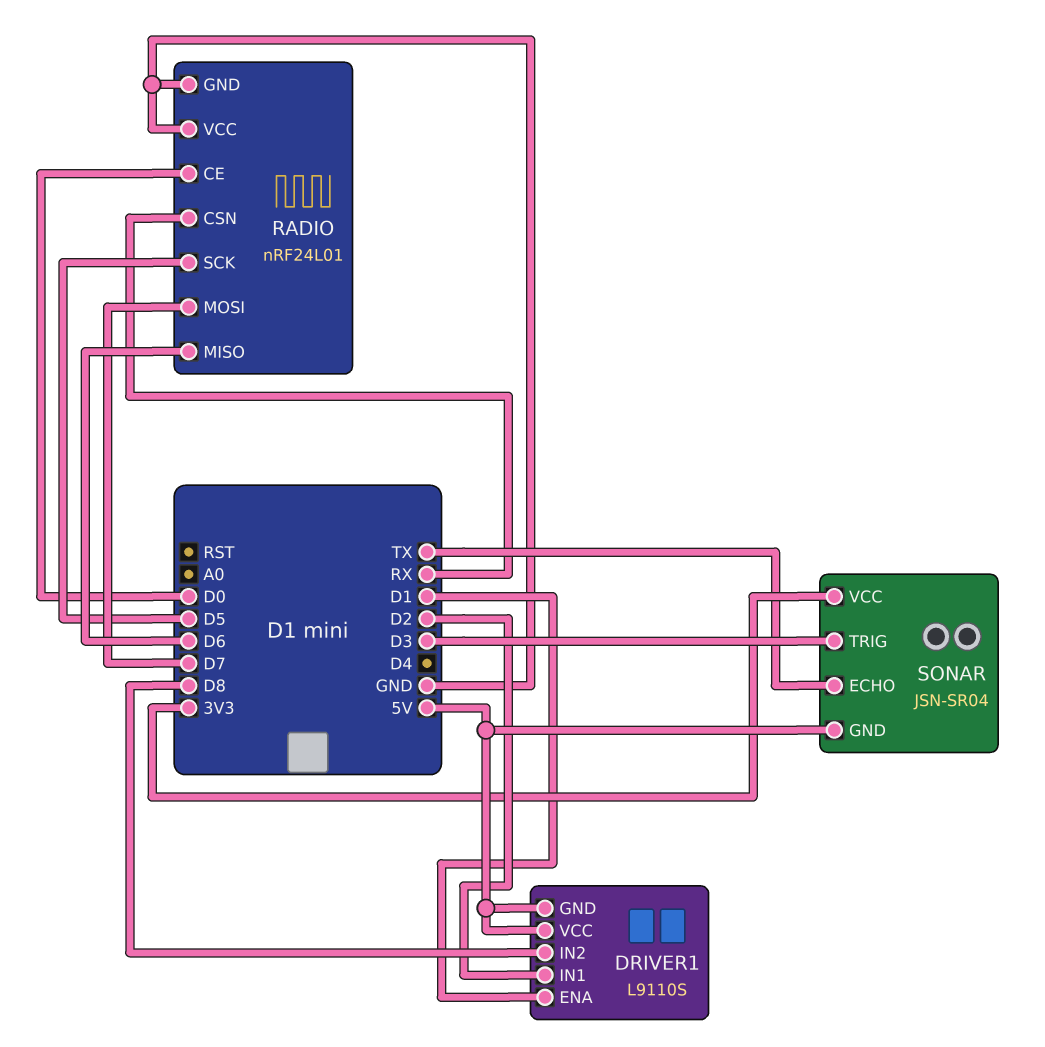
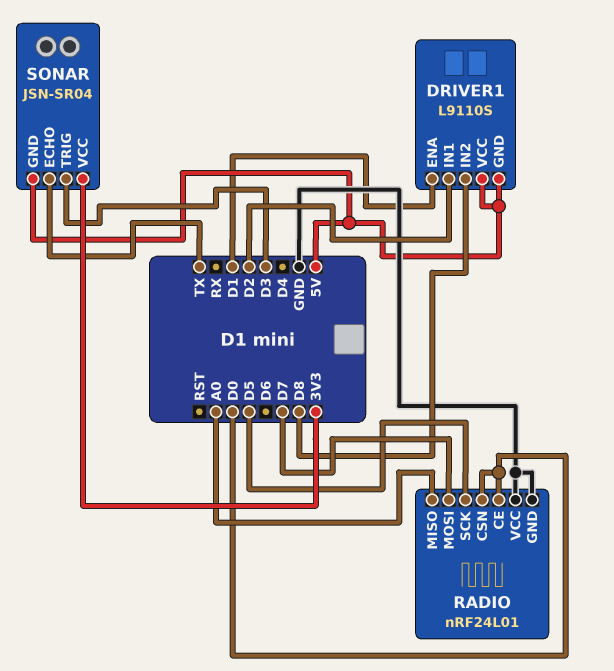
RADIO pin CSN: RX -> D0
RADIO pin MISO: D6 -> A0

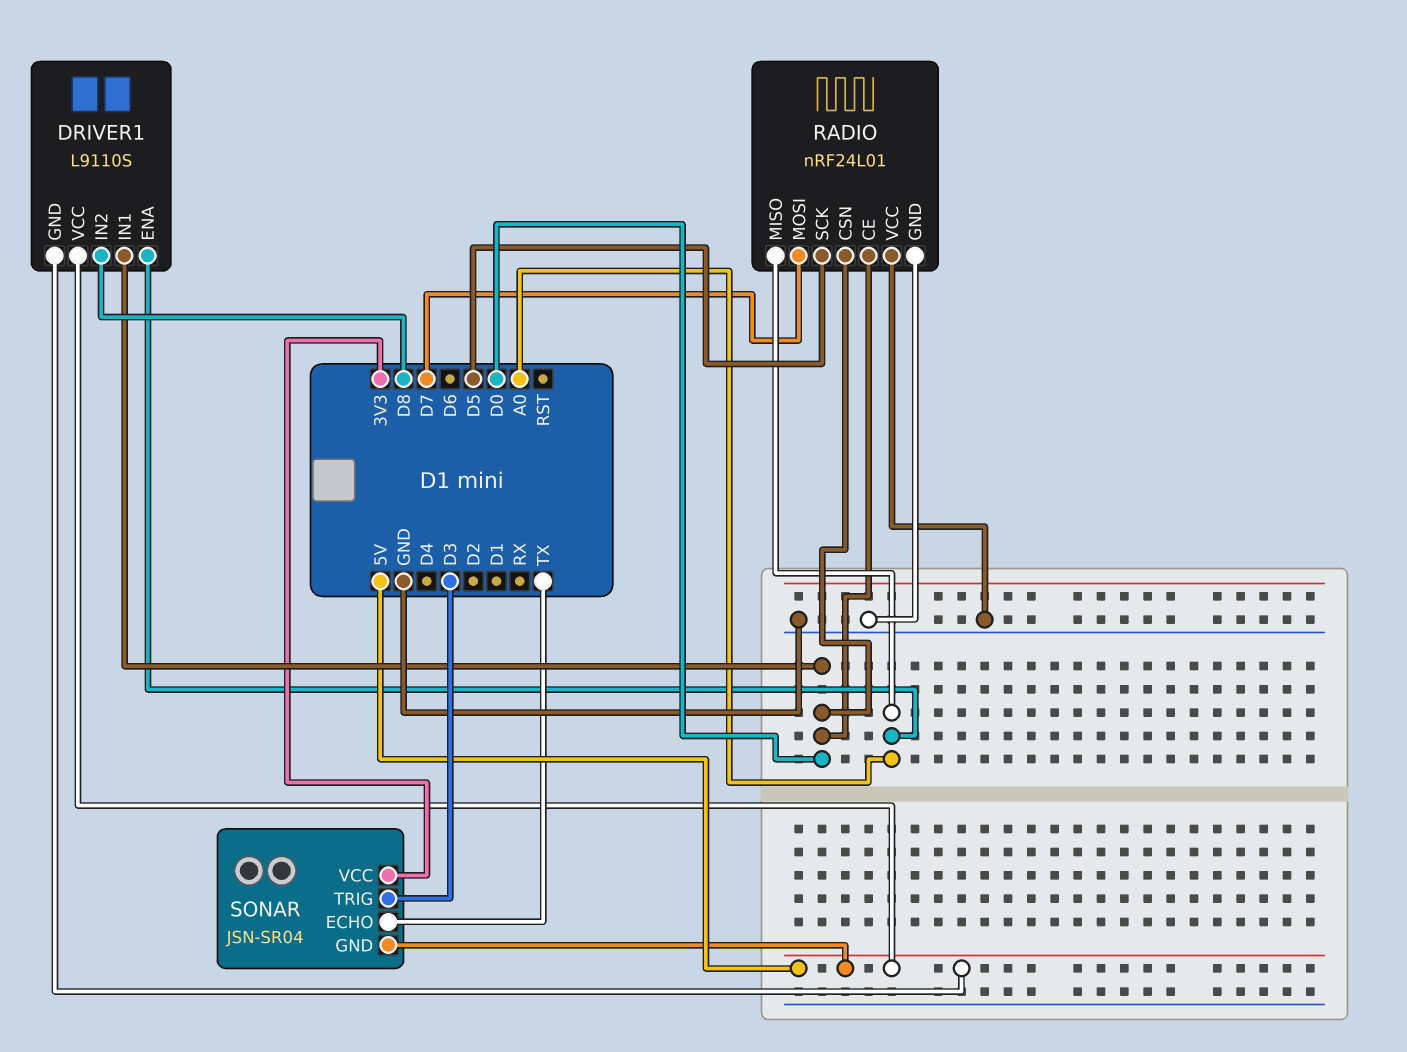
DRIVER1 pin ENA: D1 -> A0
DRIVER1 pin IN1: D2 -> D0

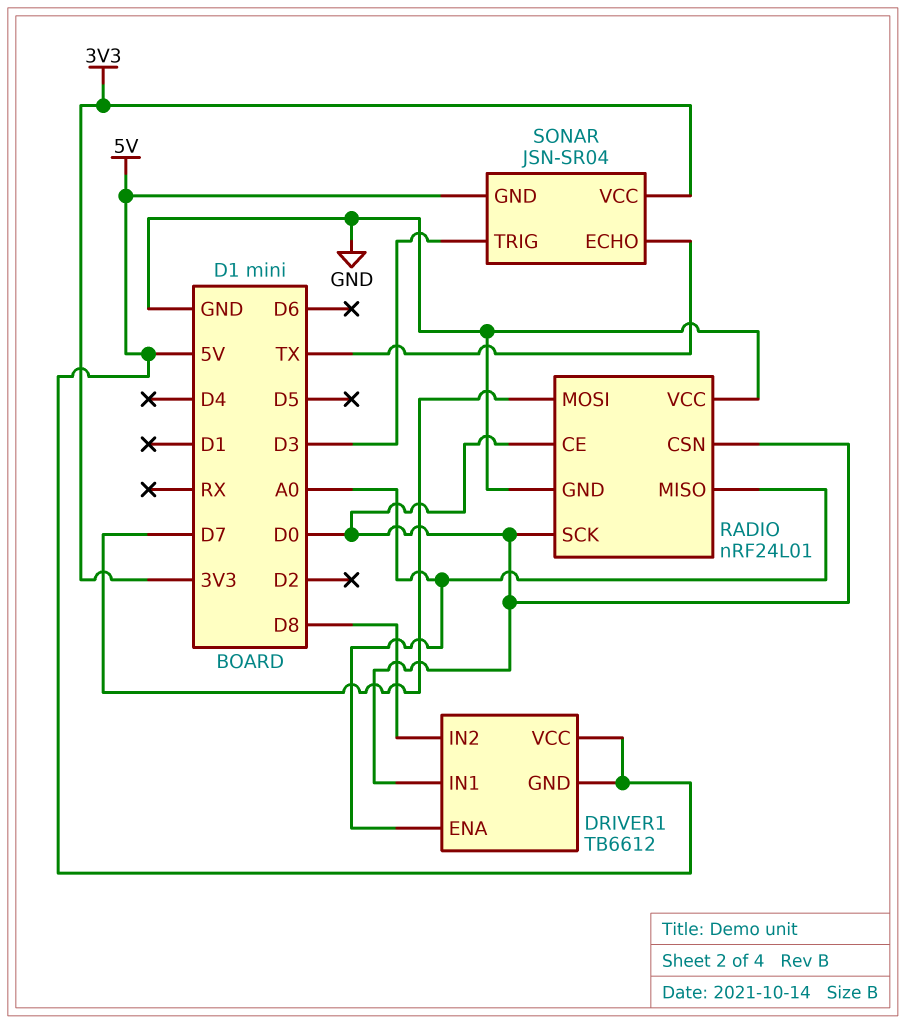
DRIVER1: L9110S -> TB6612
RADIO pin SCK: D5 -> D0

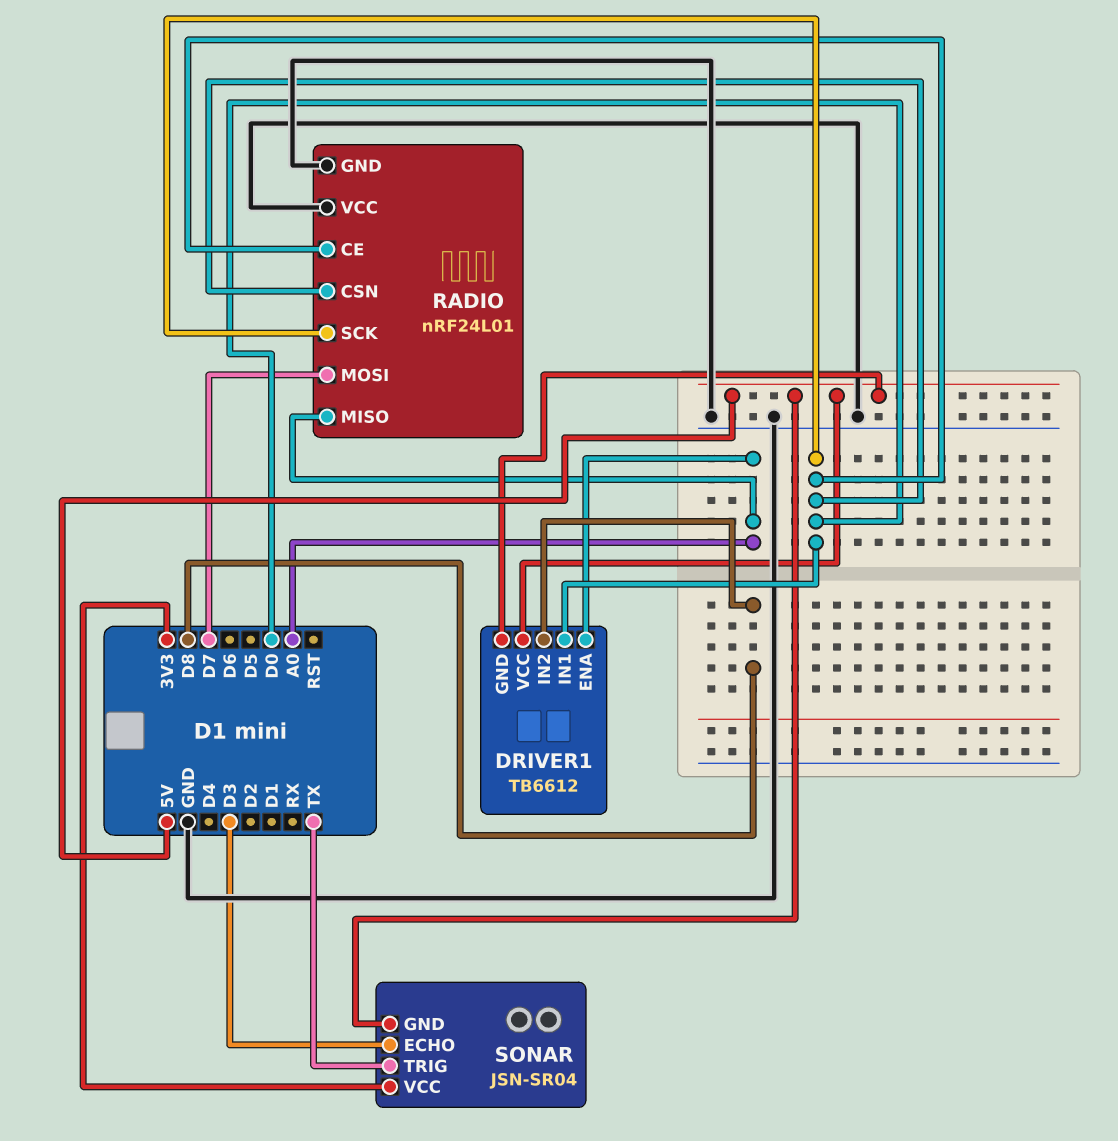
SONAR pin ECHO: TX -> D3
SONAR pin TRIG: D3 -> TX

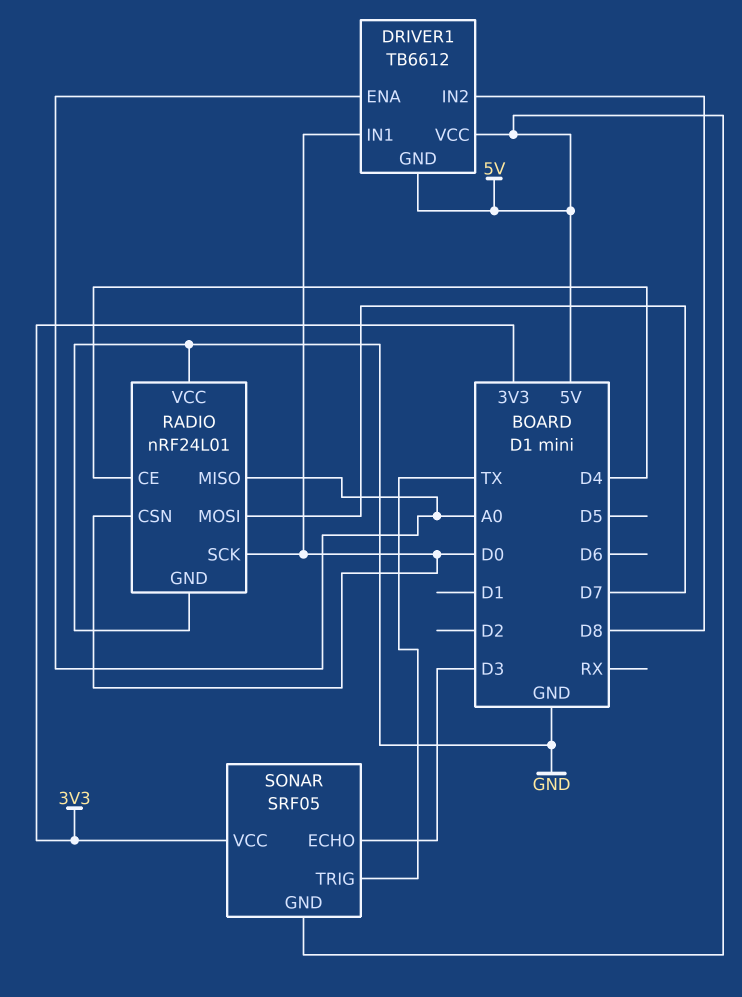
RADIO pin CE: D0 -> D4
SONAR: JSN-SR04 -> SRF05

